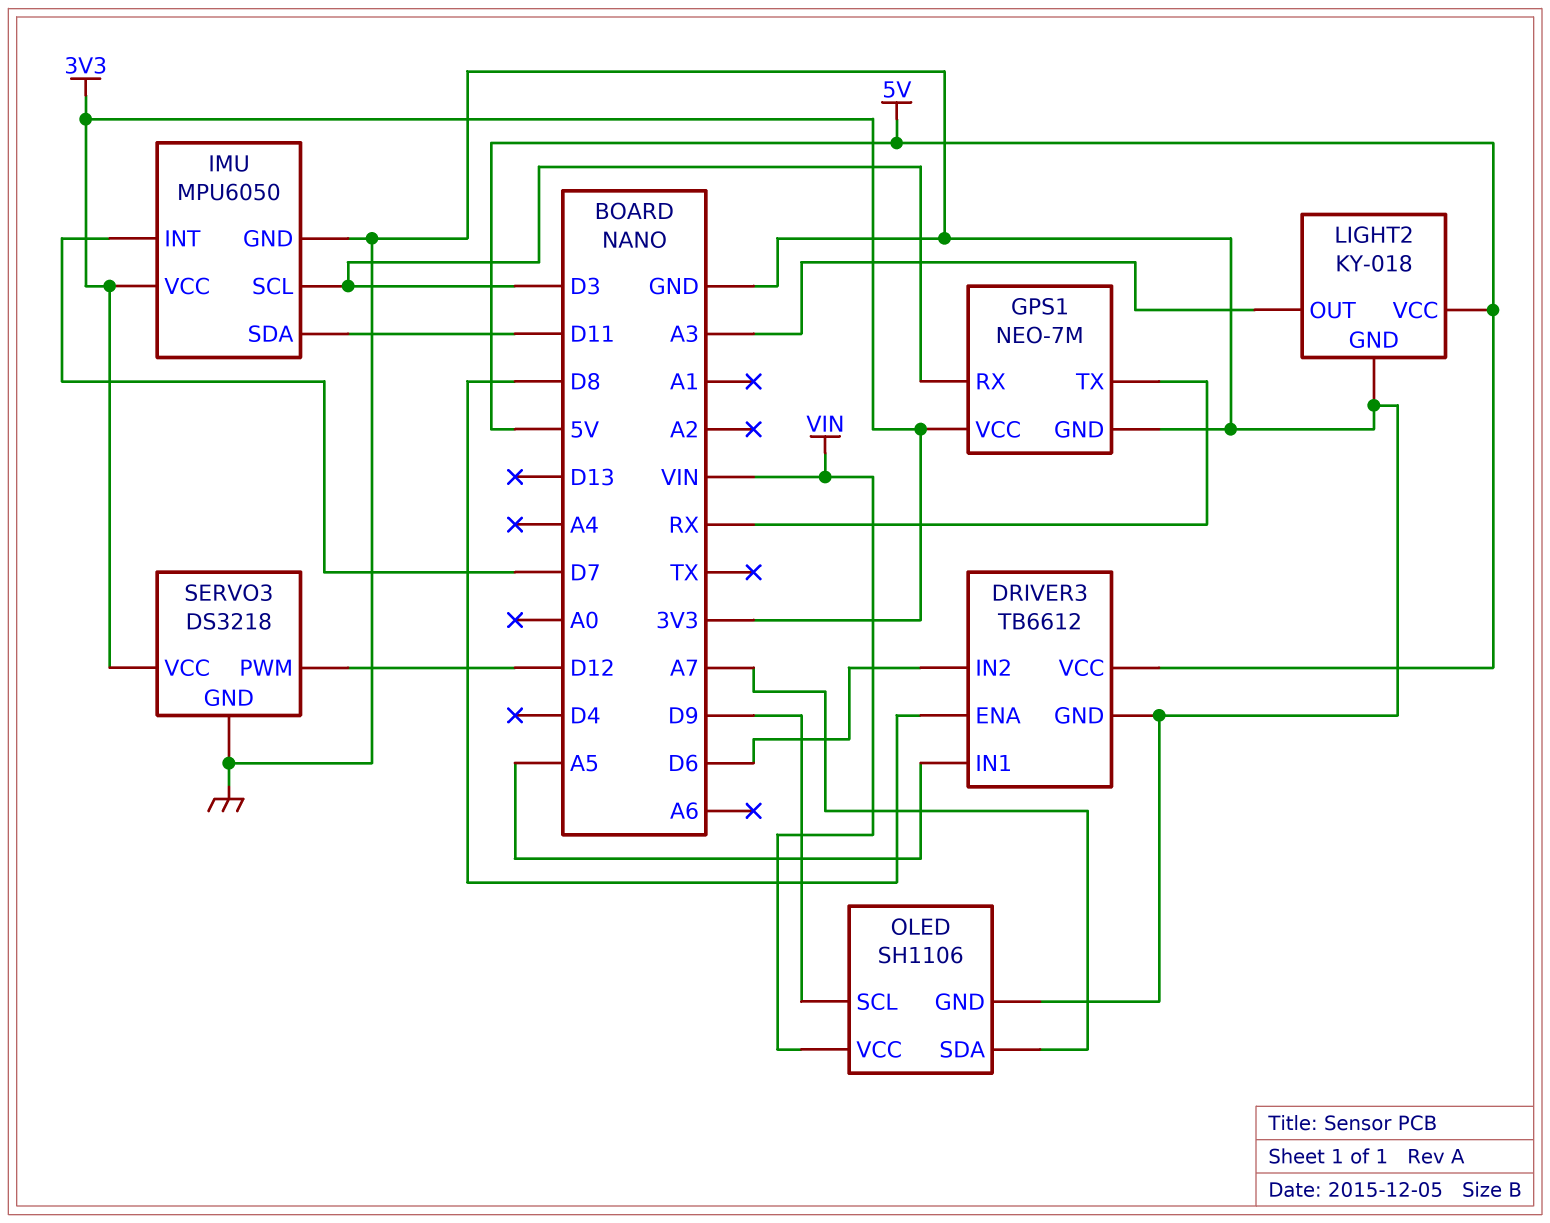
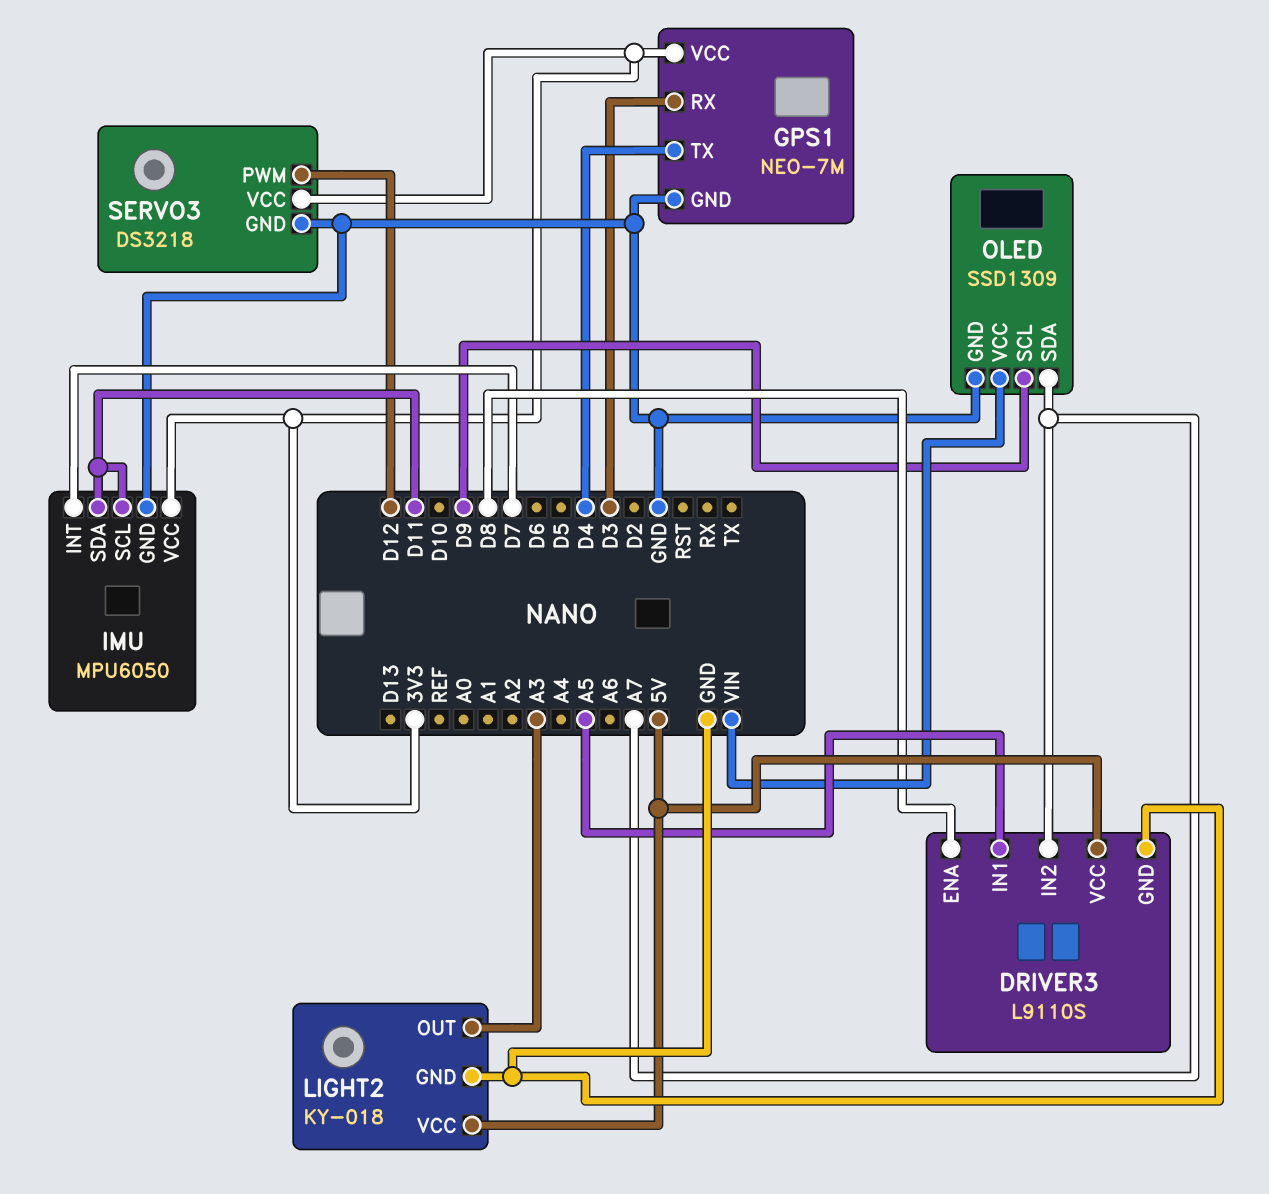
DRIVER3: TB6612 -> L9110S
DRIVER3 pin IN2: D6 -> A7
GPS1 pin TX: RX -> D4
IMU pin SCL: D3 -> D11
OLED: SH1106 -> SSD1309

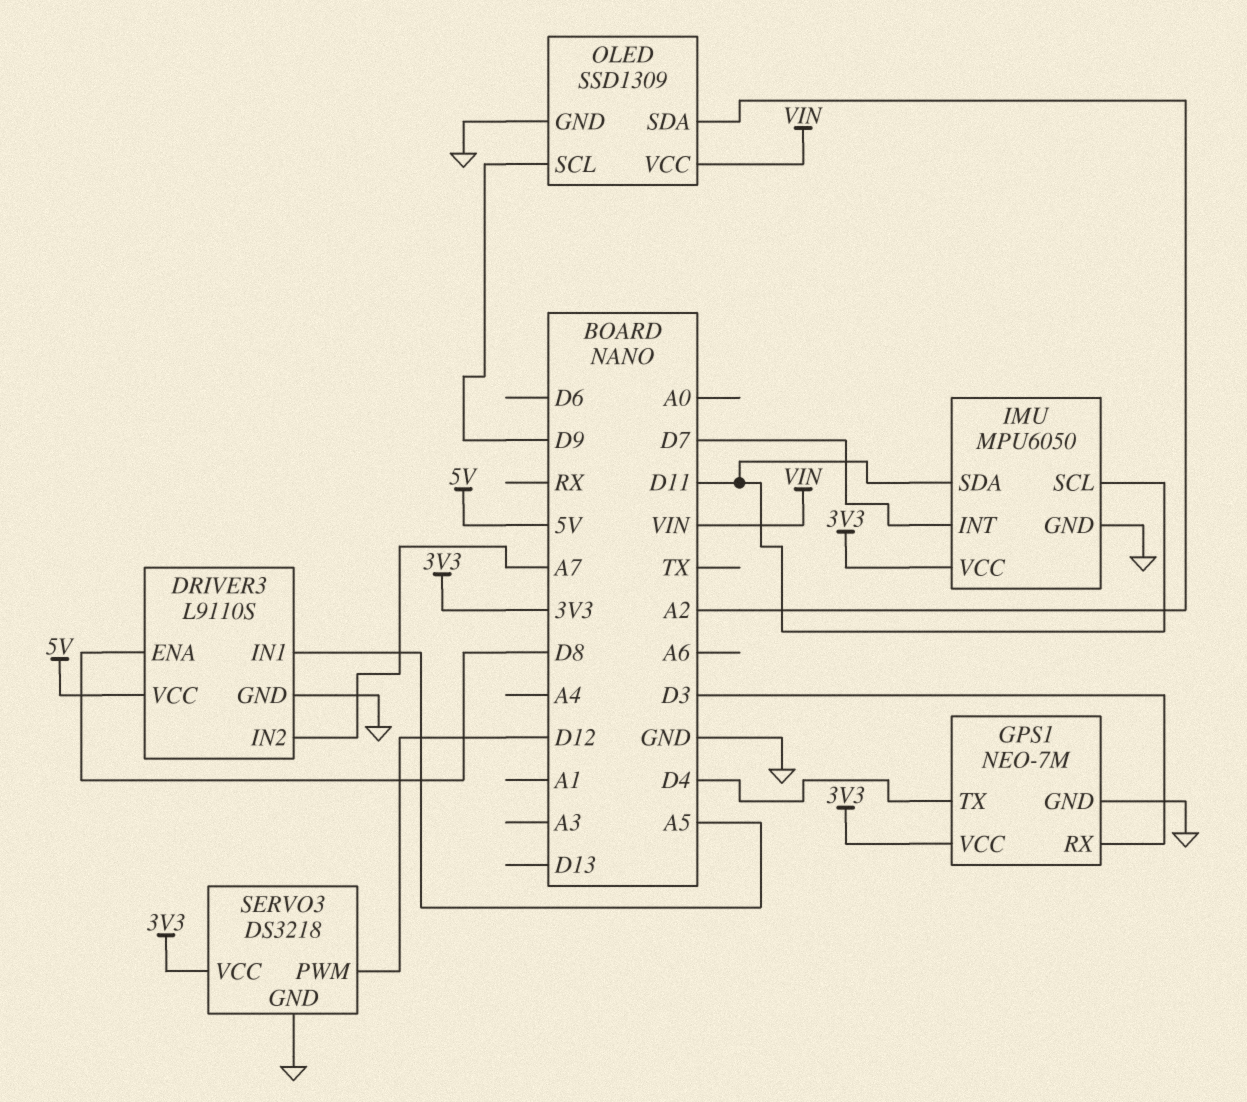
LIGHT2: KY-018 -> none
LIGHT2 pin GND: GND -> none
LIGHT2 pin OUT: A3 -> none
LIGHT2 pin VCC: 5V -> none
OLED pin SDA: A7 -> A2

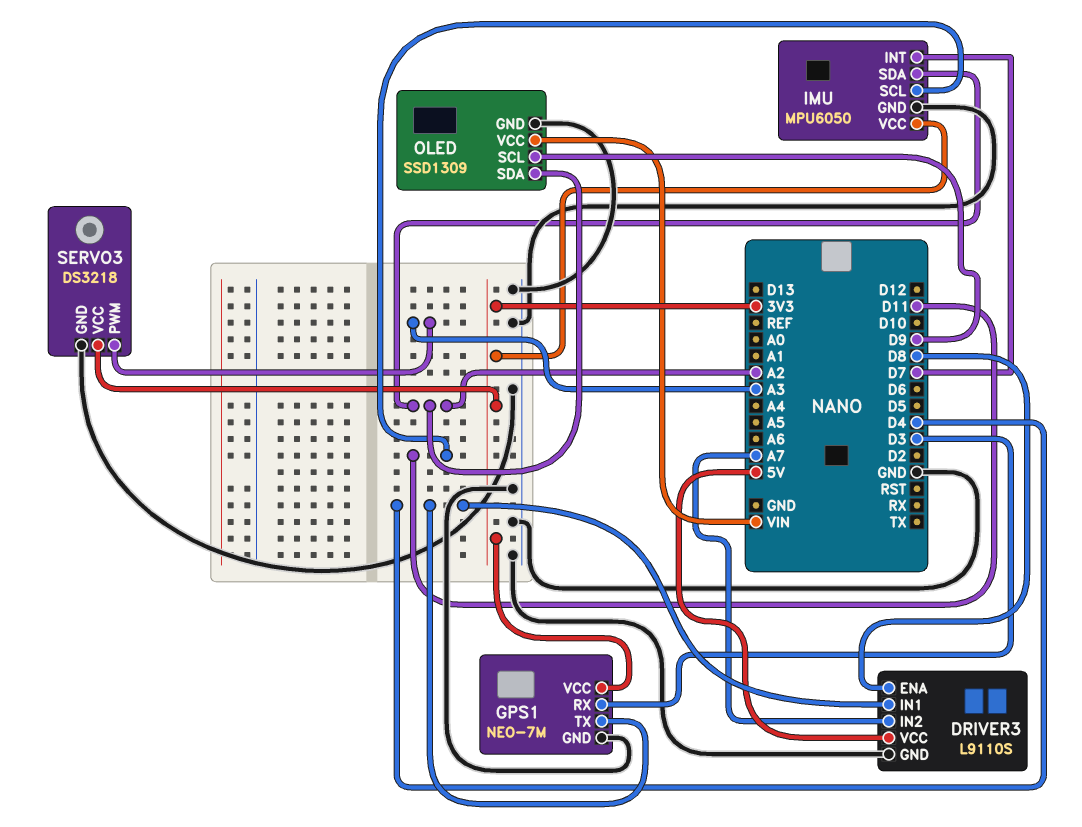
DRIVER3 pin IN1: A5 -> D4
IMU pin SDA: D11 -> A2
SERVO3 pin PWM: D12 -> A3

